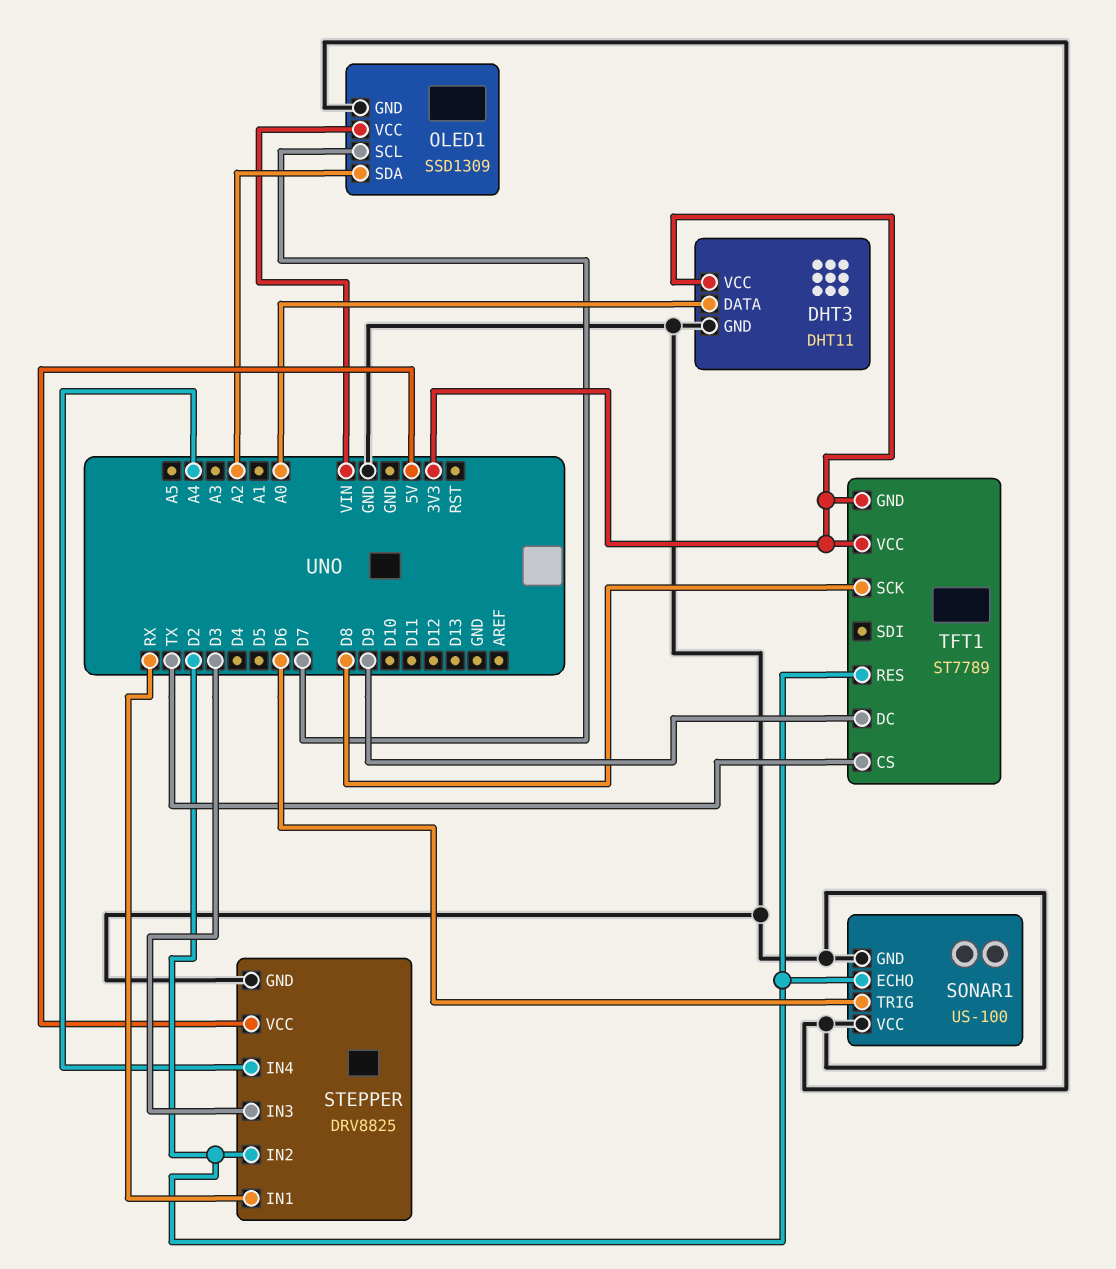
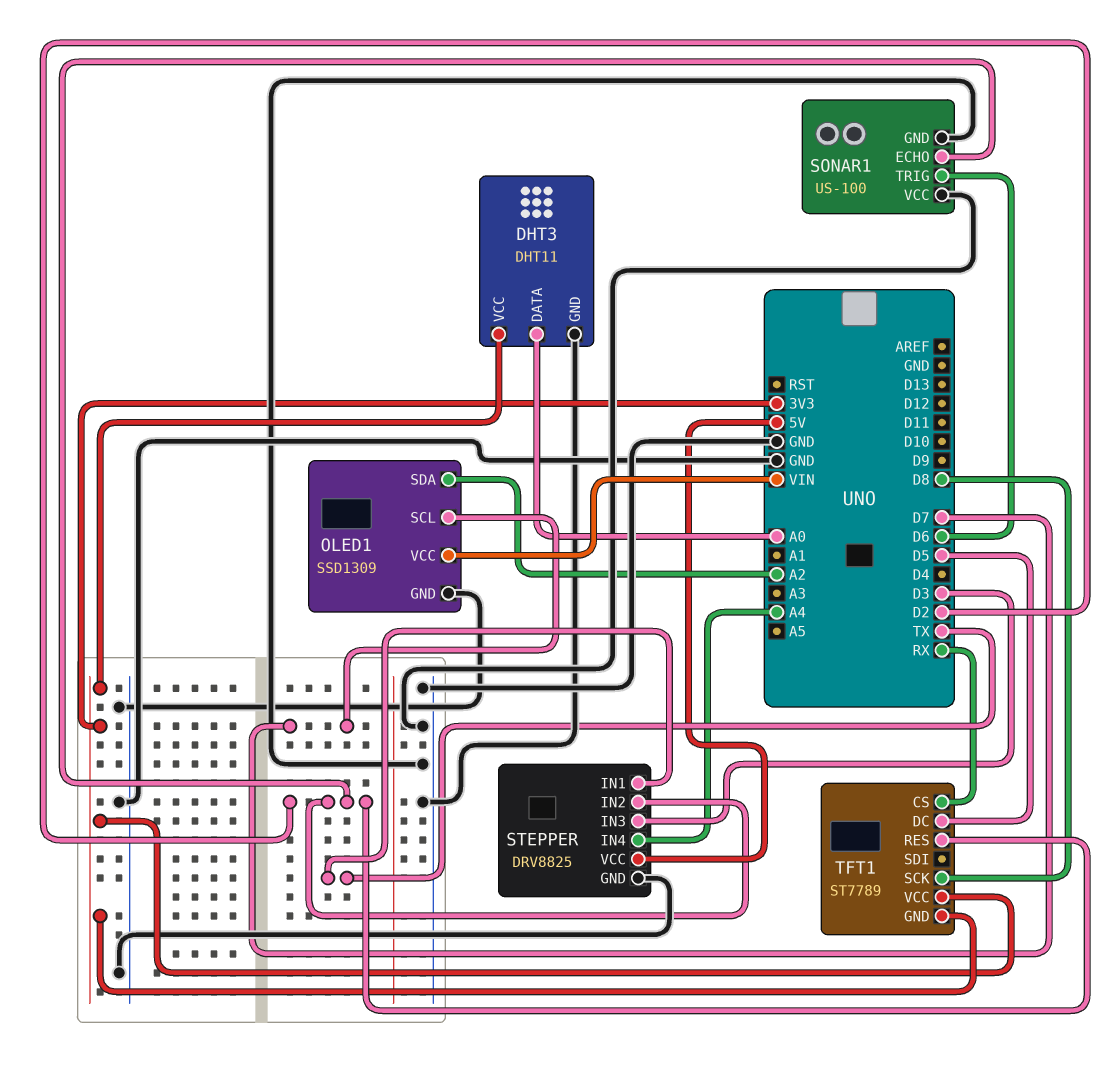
STEPPER pin IN1: RX -> TX
TFT1 pin CS: TX -> RX
TFT1 pin DC: D9 -> D5

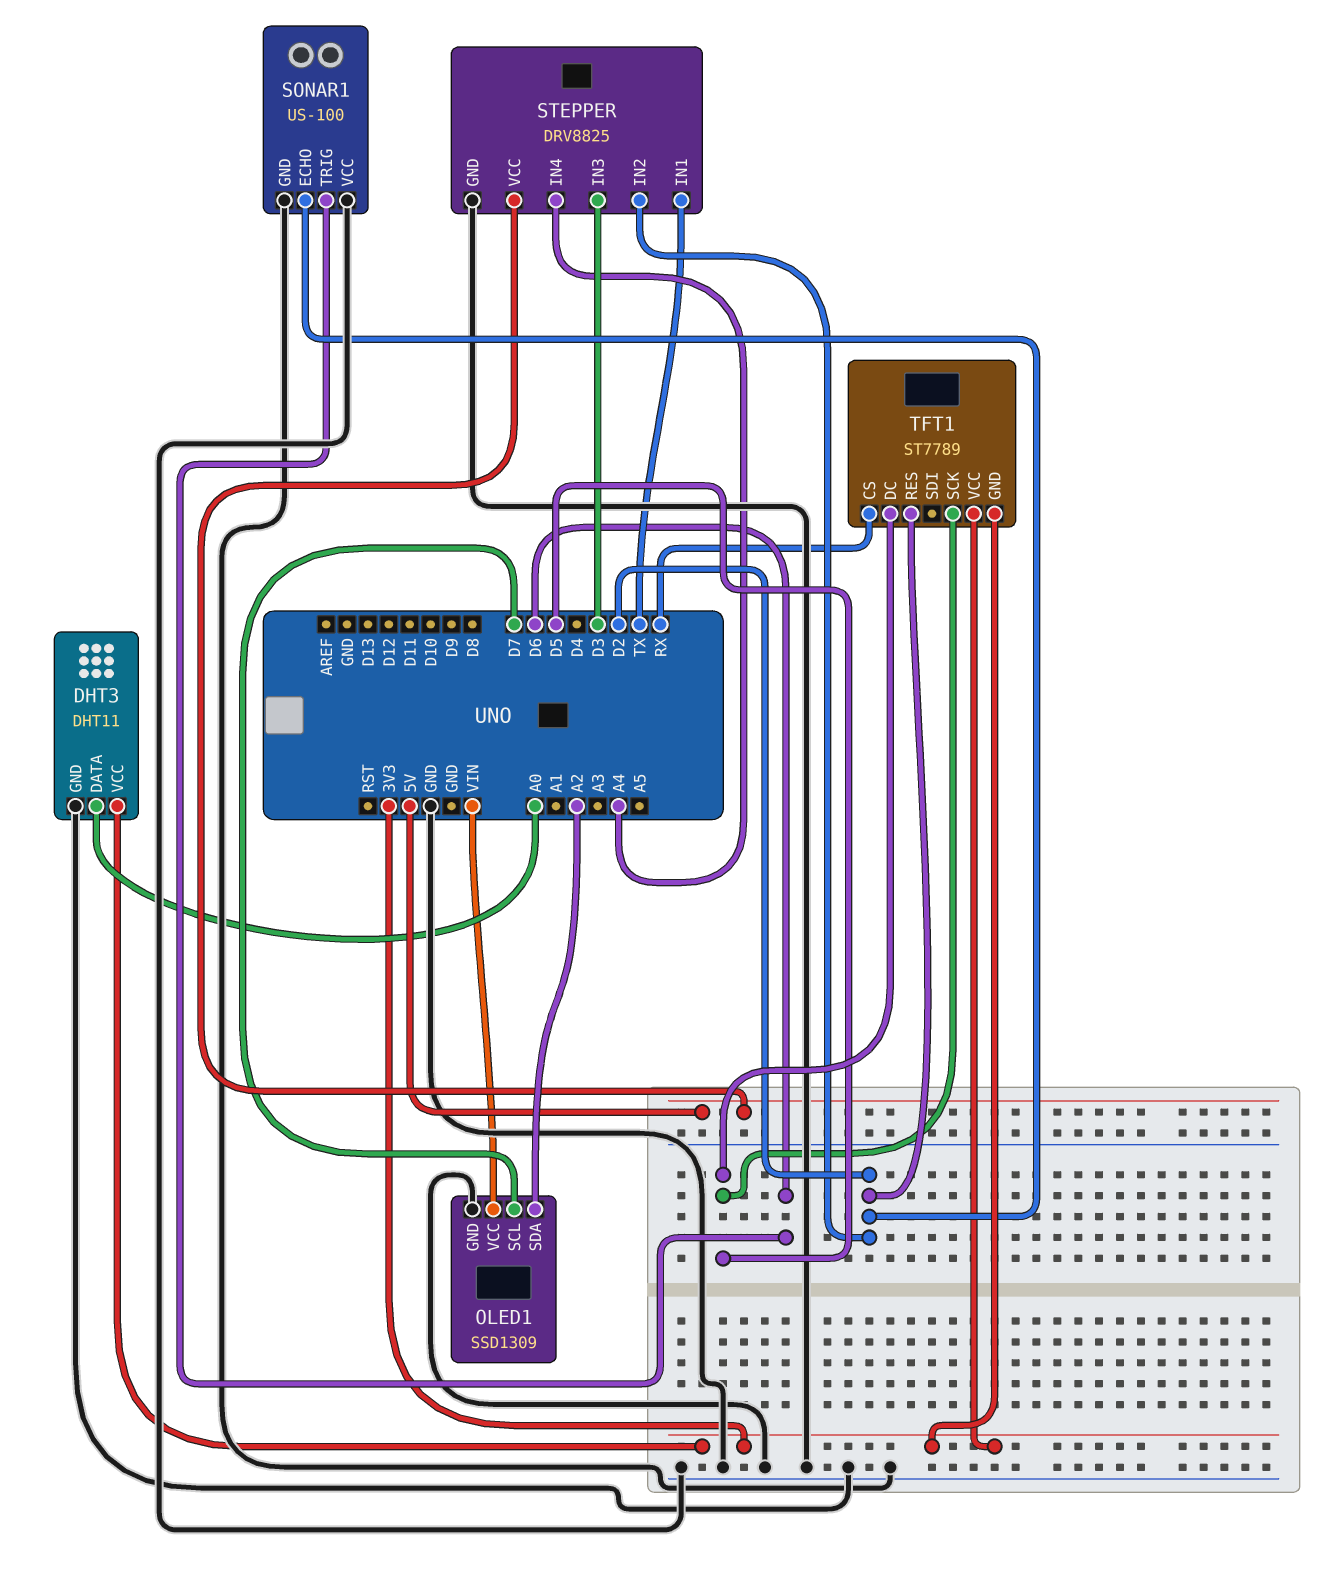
TFT1 pin SCK: D8 -> D5

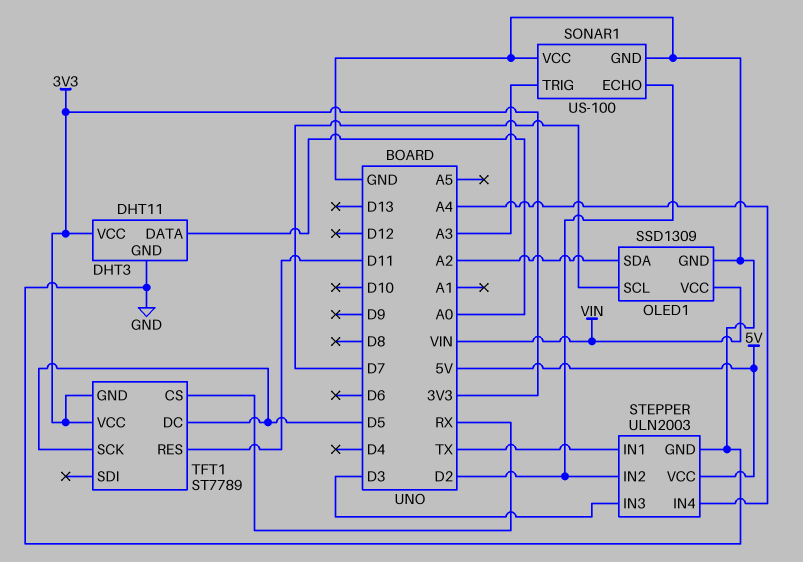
SONAR1 pin TRIG: D6 -> A3
STEPPER: DRV8825 -> ULN2003
TFT1 pin RES: D2 -> D11

